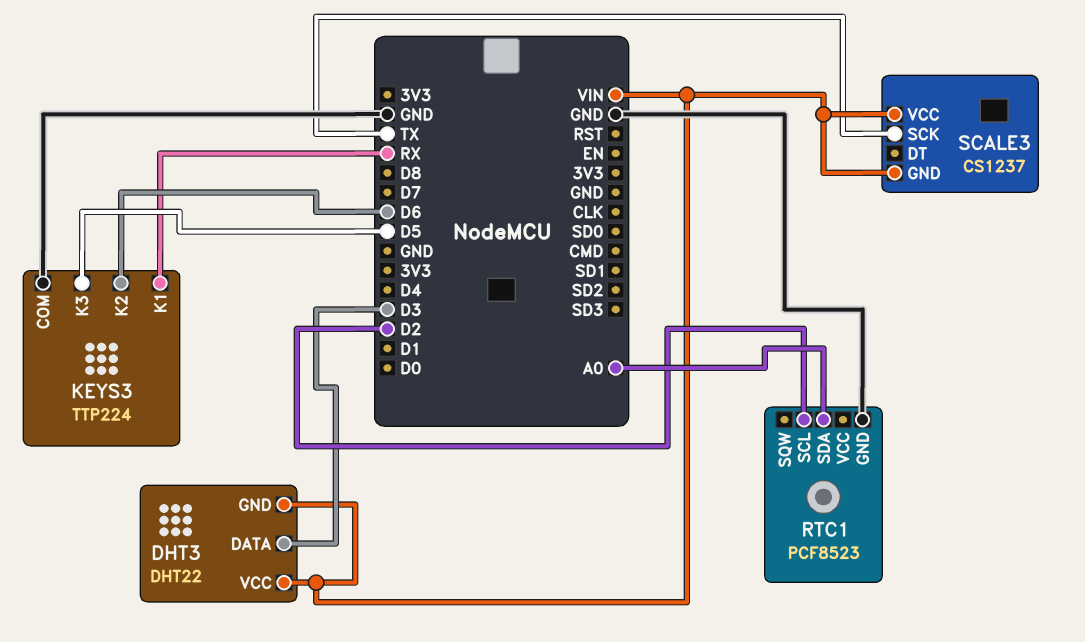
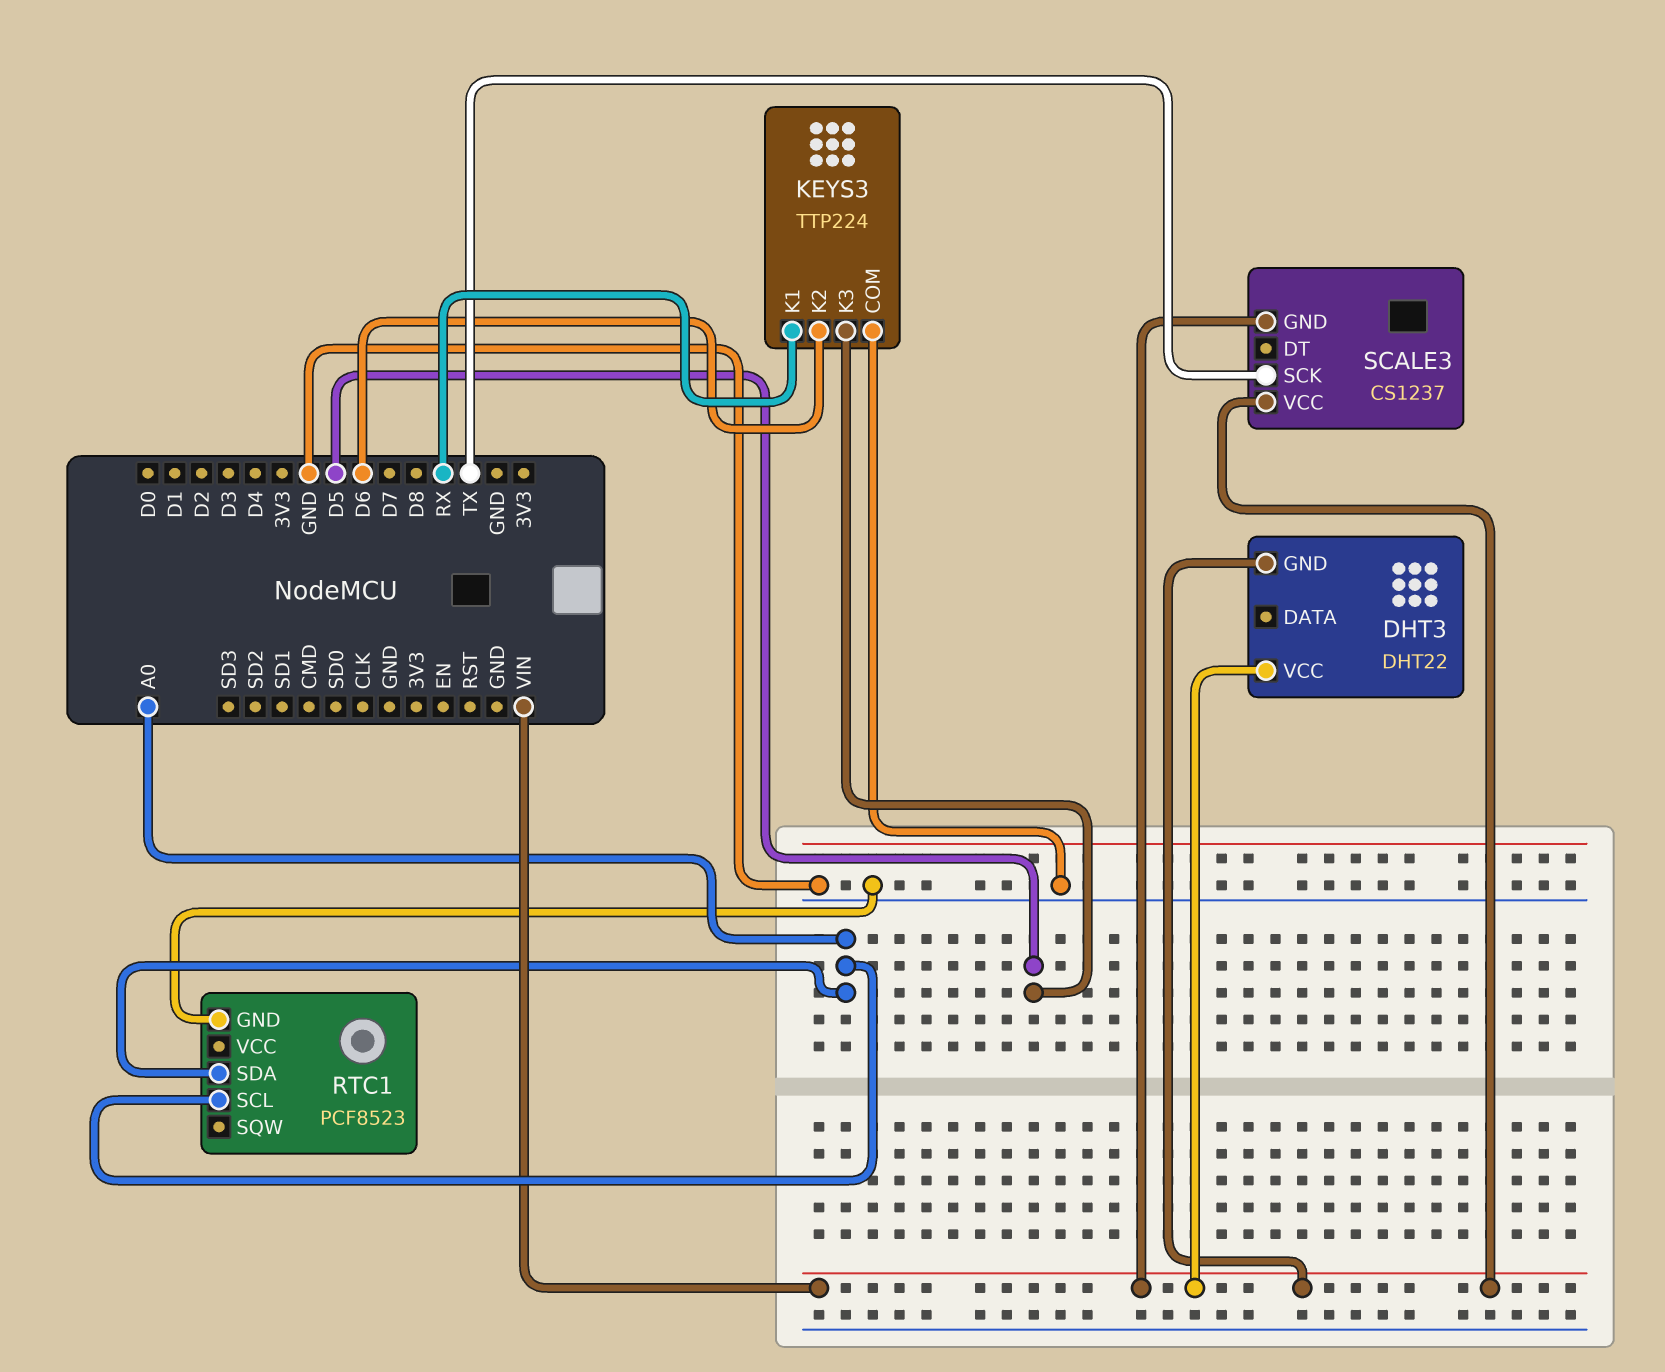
DHT3 pin DATA: D3 -> none
RTC1 pin SCL: D2 -> A0

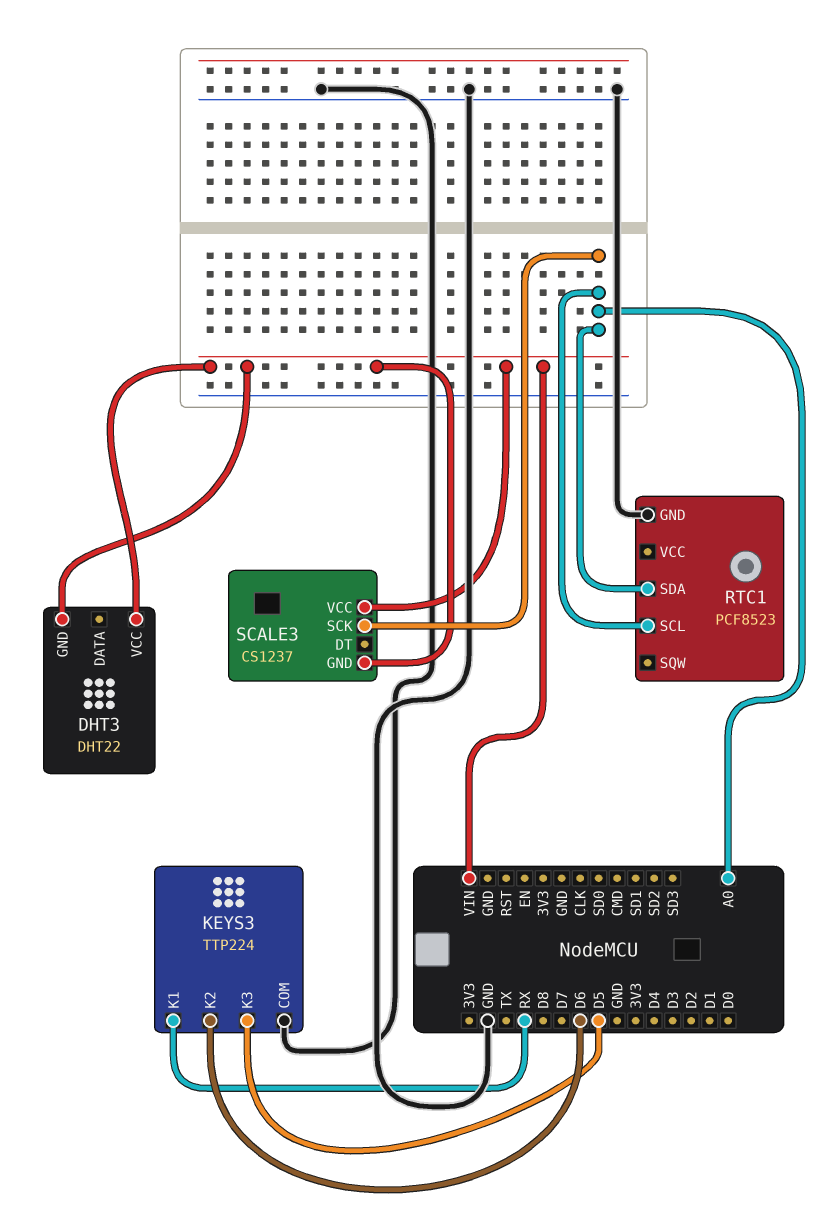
SCALE3 pin SCK: TX -> A0

